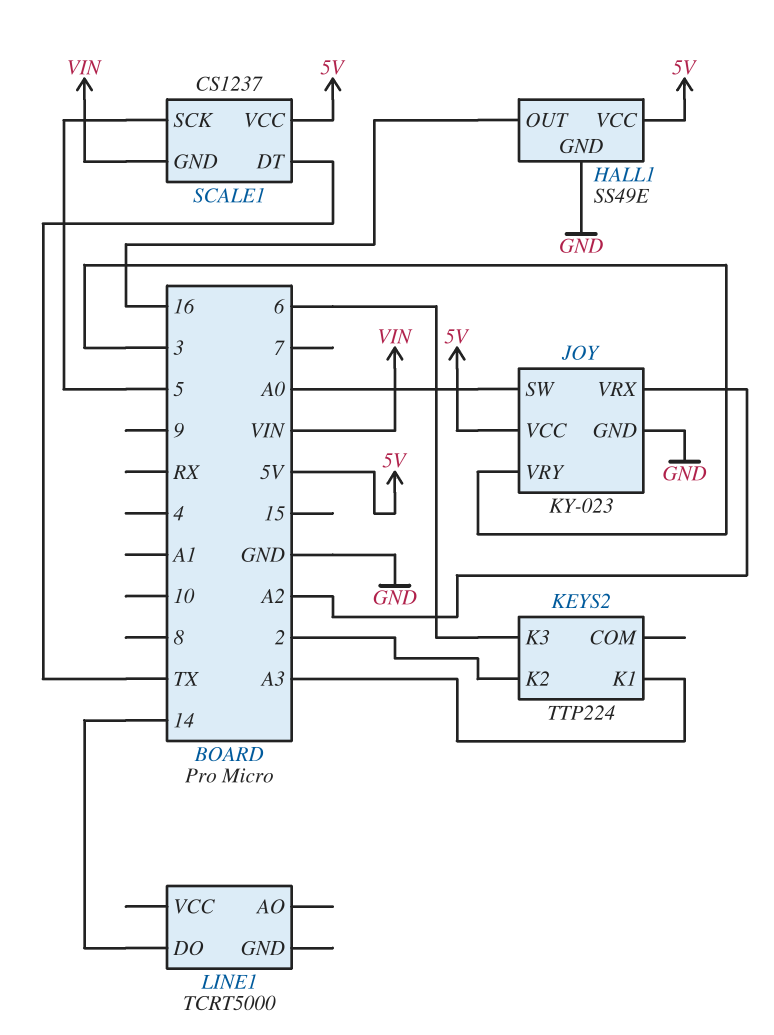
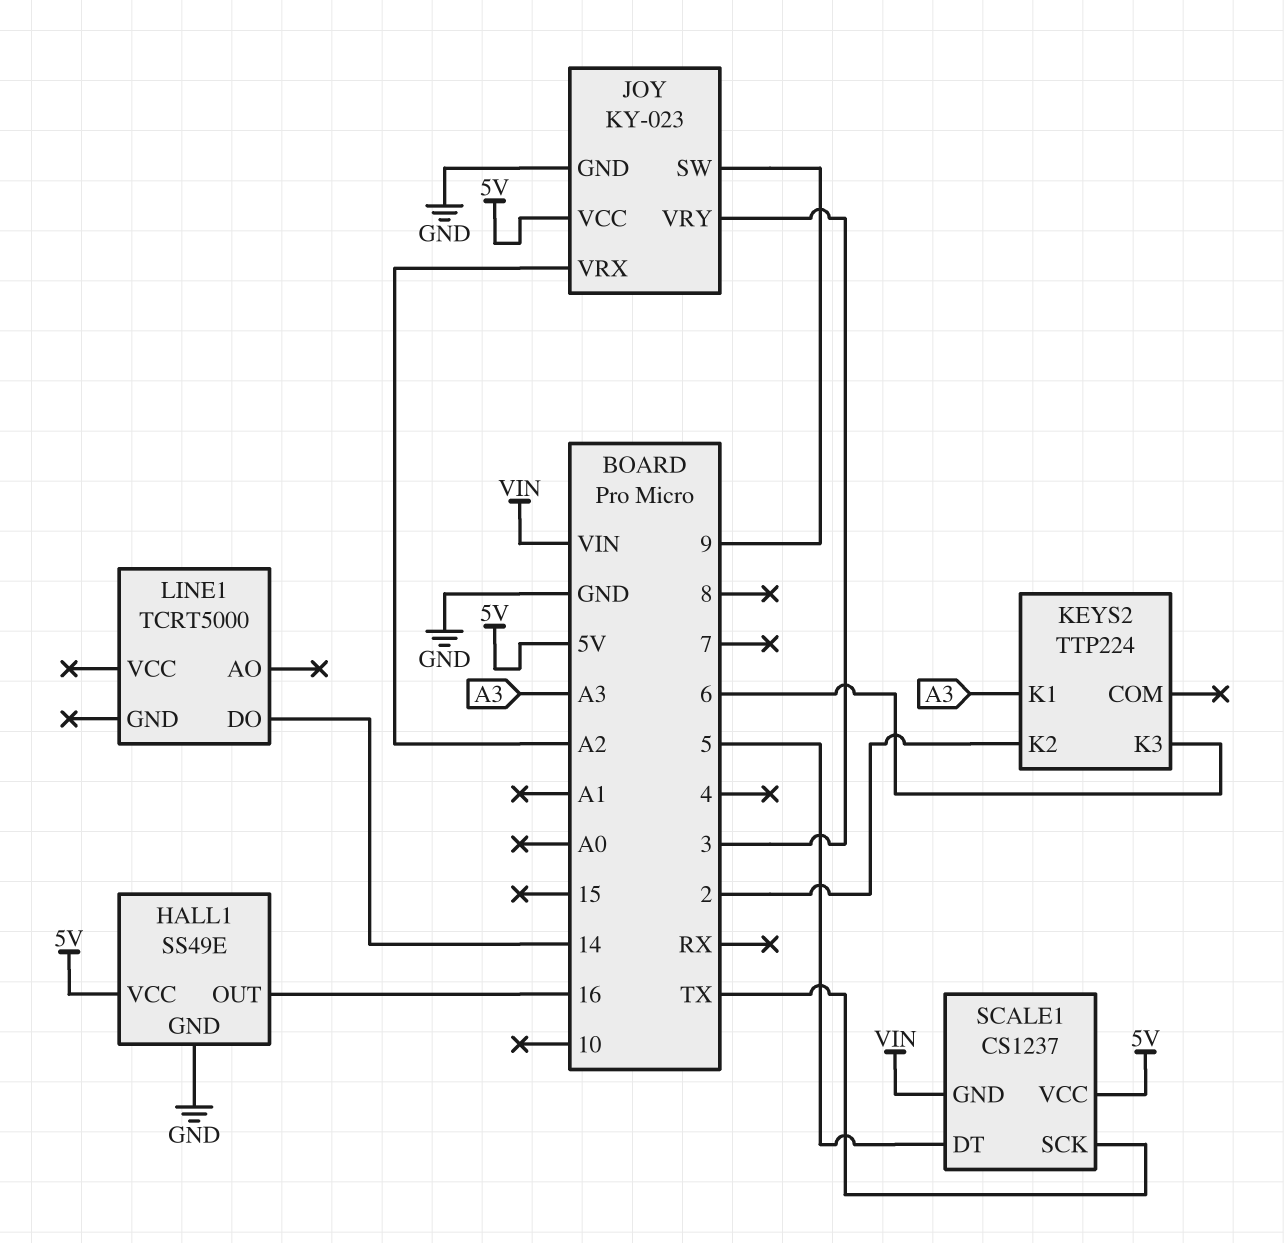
JOY pin SW: A0 -> 9
SCALE1 pin DT: TX -> 5
SCALE1 pin SCK: 5 -> TX

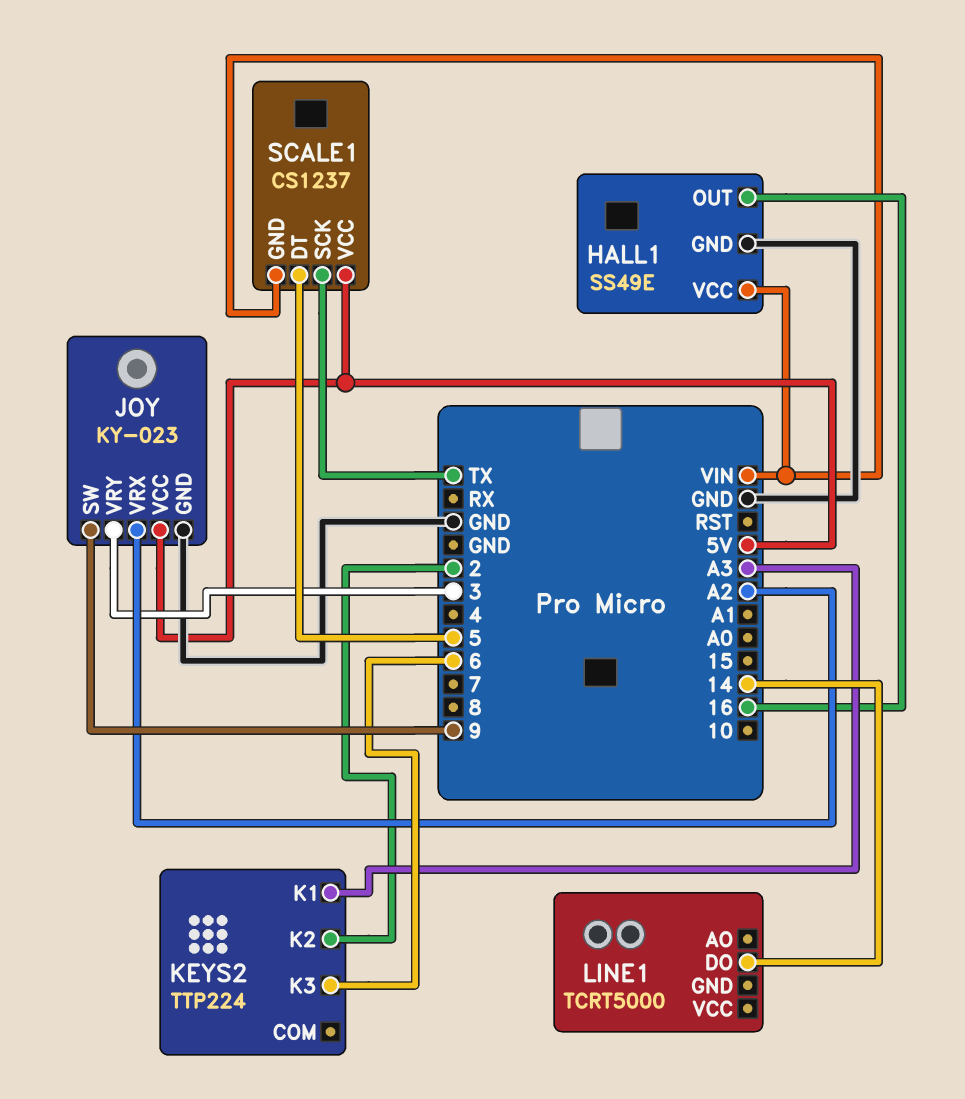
HALL1 pin VCC: 5V -> VIN

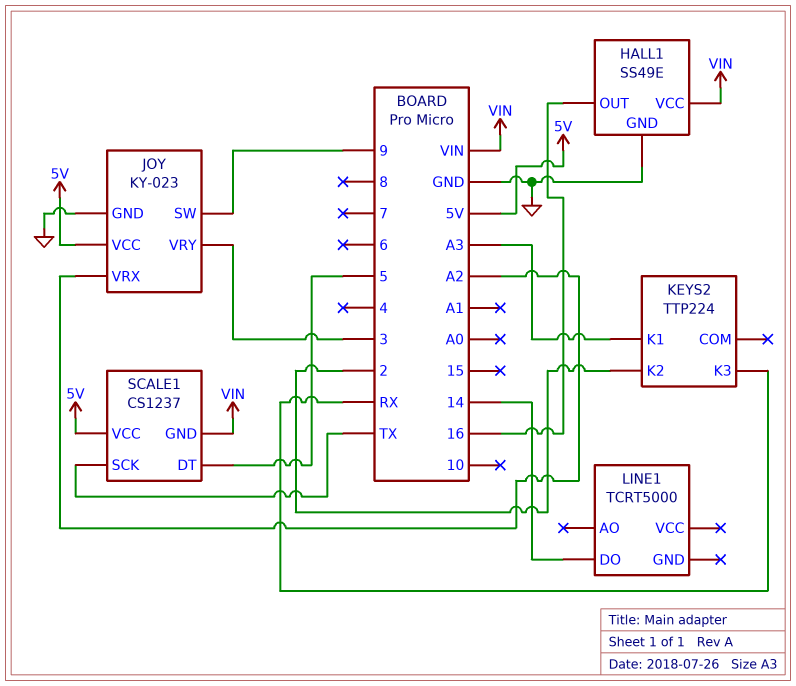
KEYS2 pin K3: 6 -> RX

